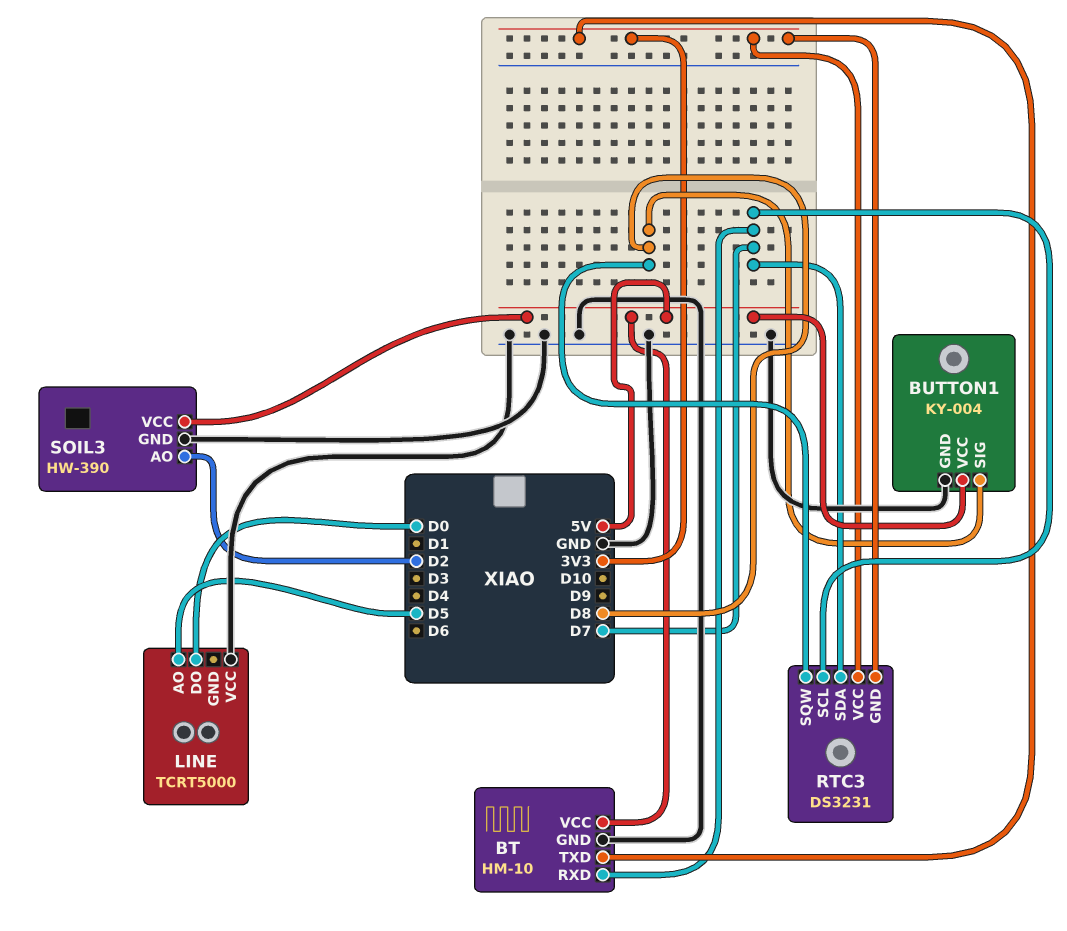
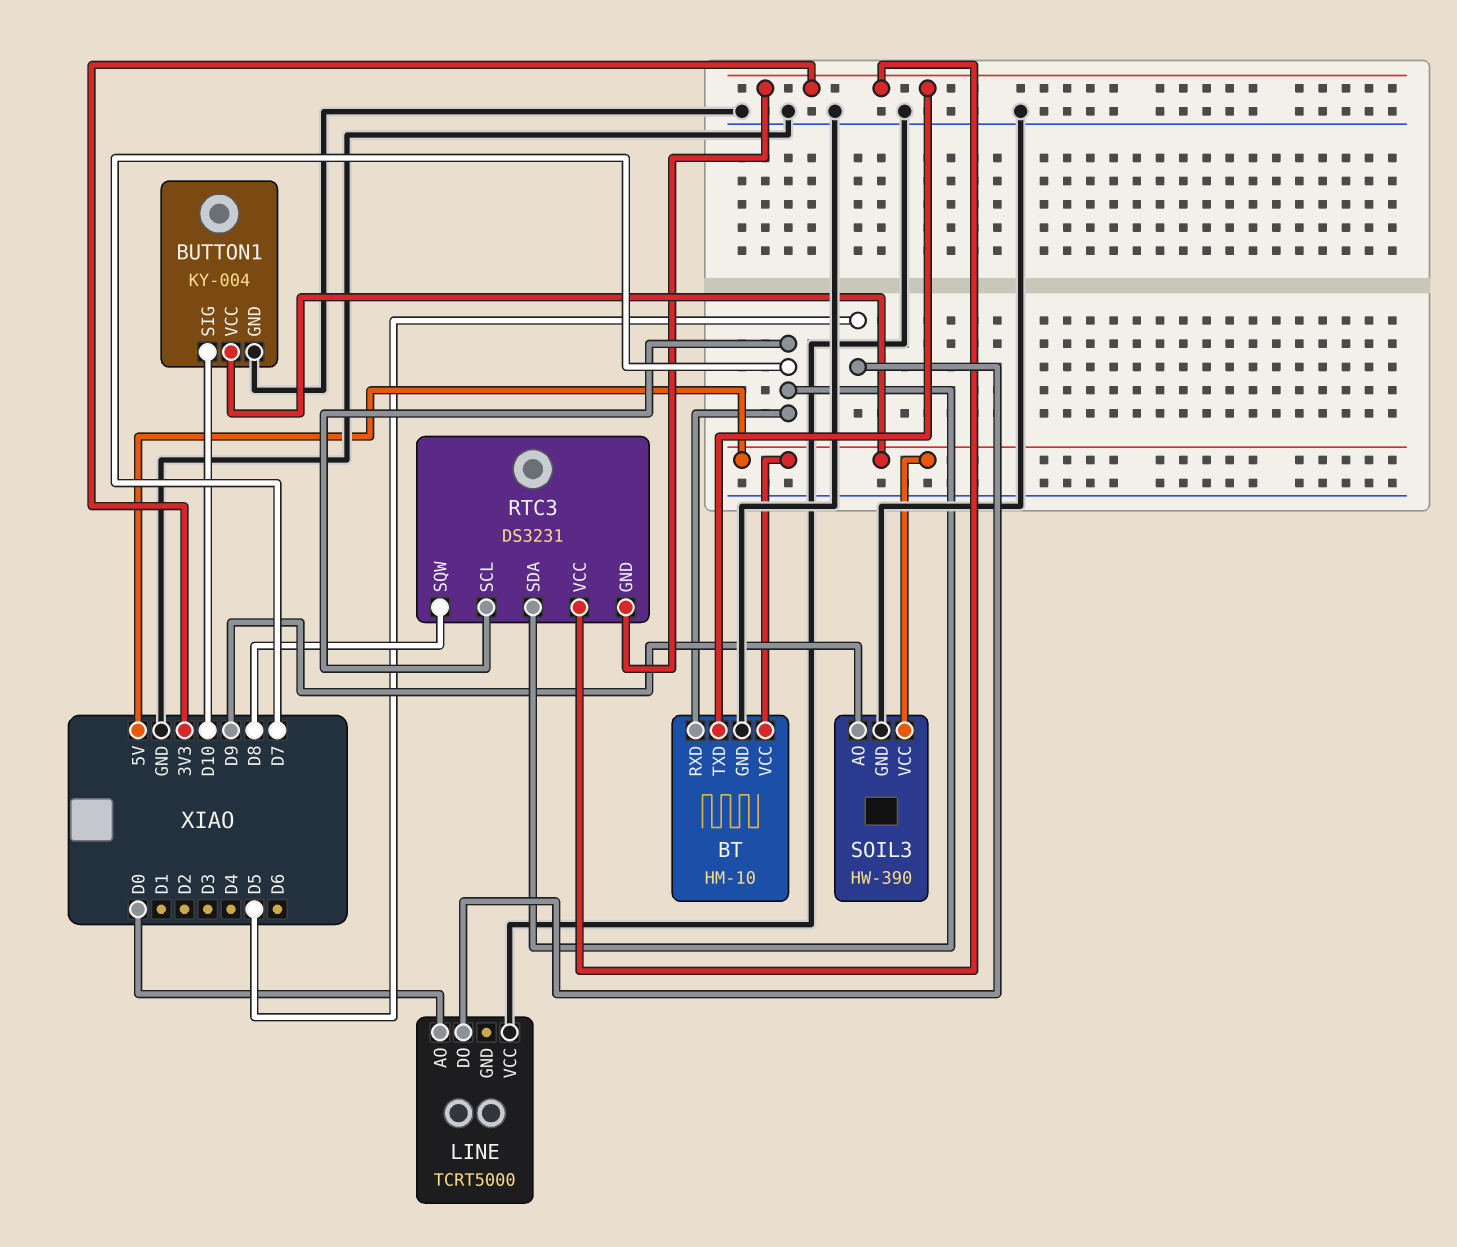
BUTTON1 pin SIG: D8 -> D10
LINE pin AO: D5 -> D0
LINE pin DO: D0 -> D5
SOIL3 pin AO: D2 -> D9

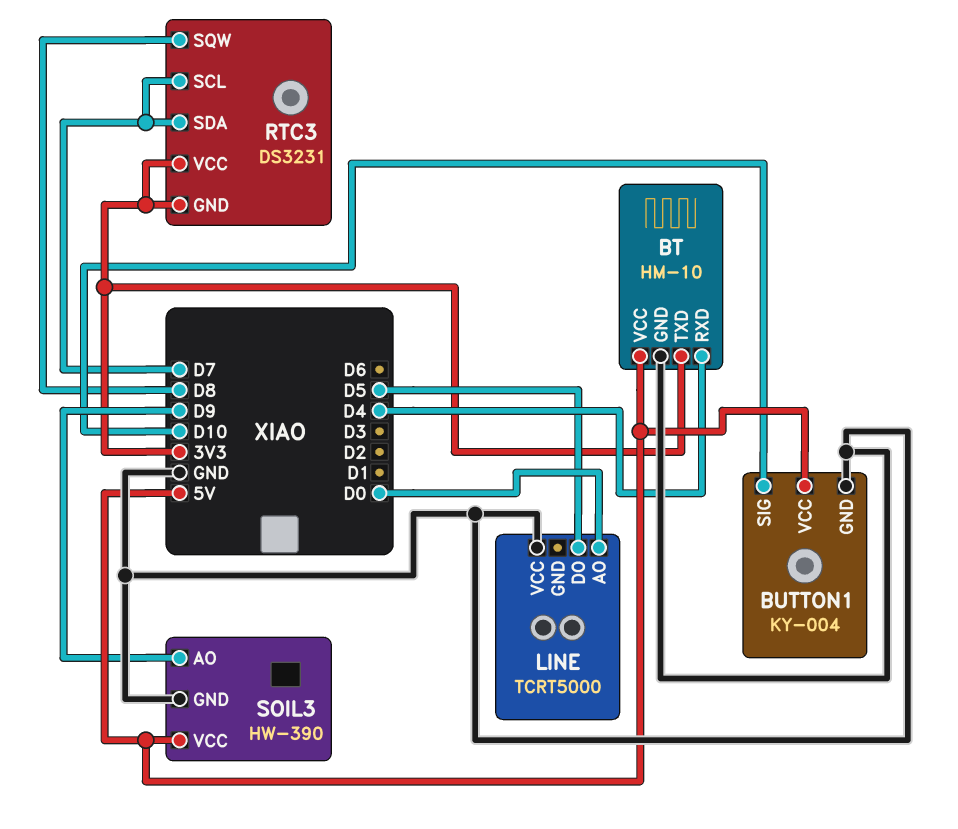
BT pin RXD: D7 -> D4

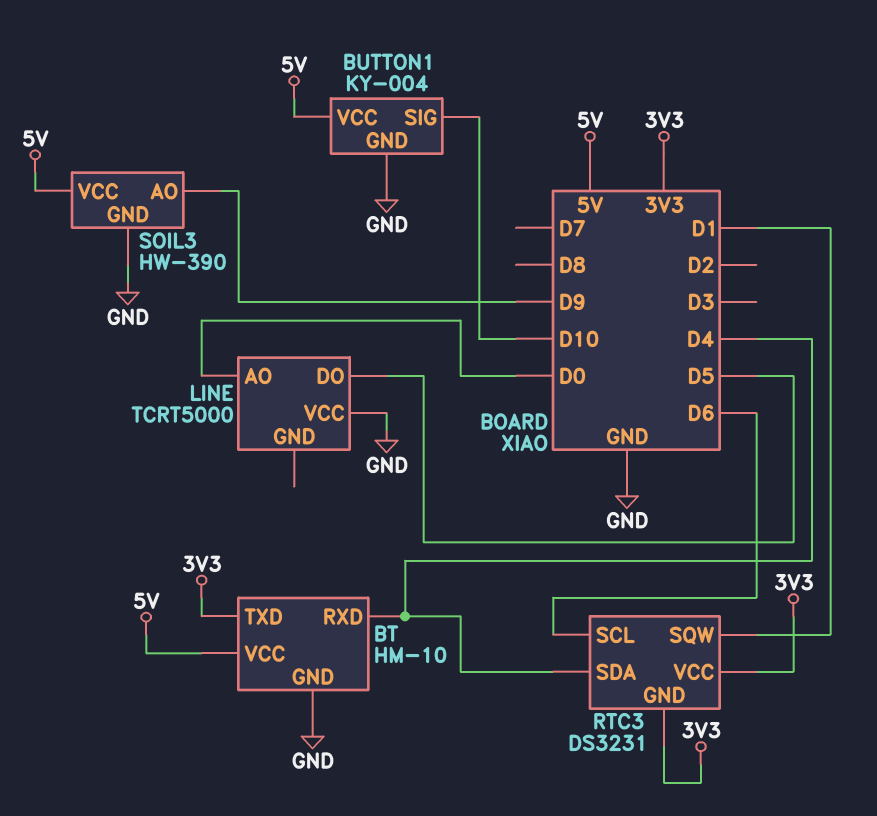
RTC3 pin SCL: D7 -> D6
RTC3 pin SDA: D7 -> D4
RTC3 pin SQW: D8 -> D1

